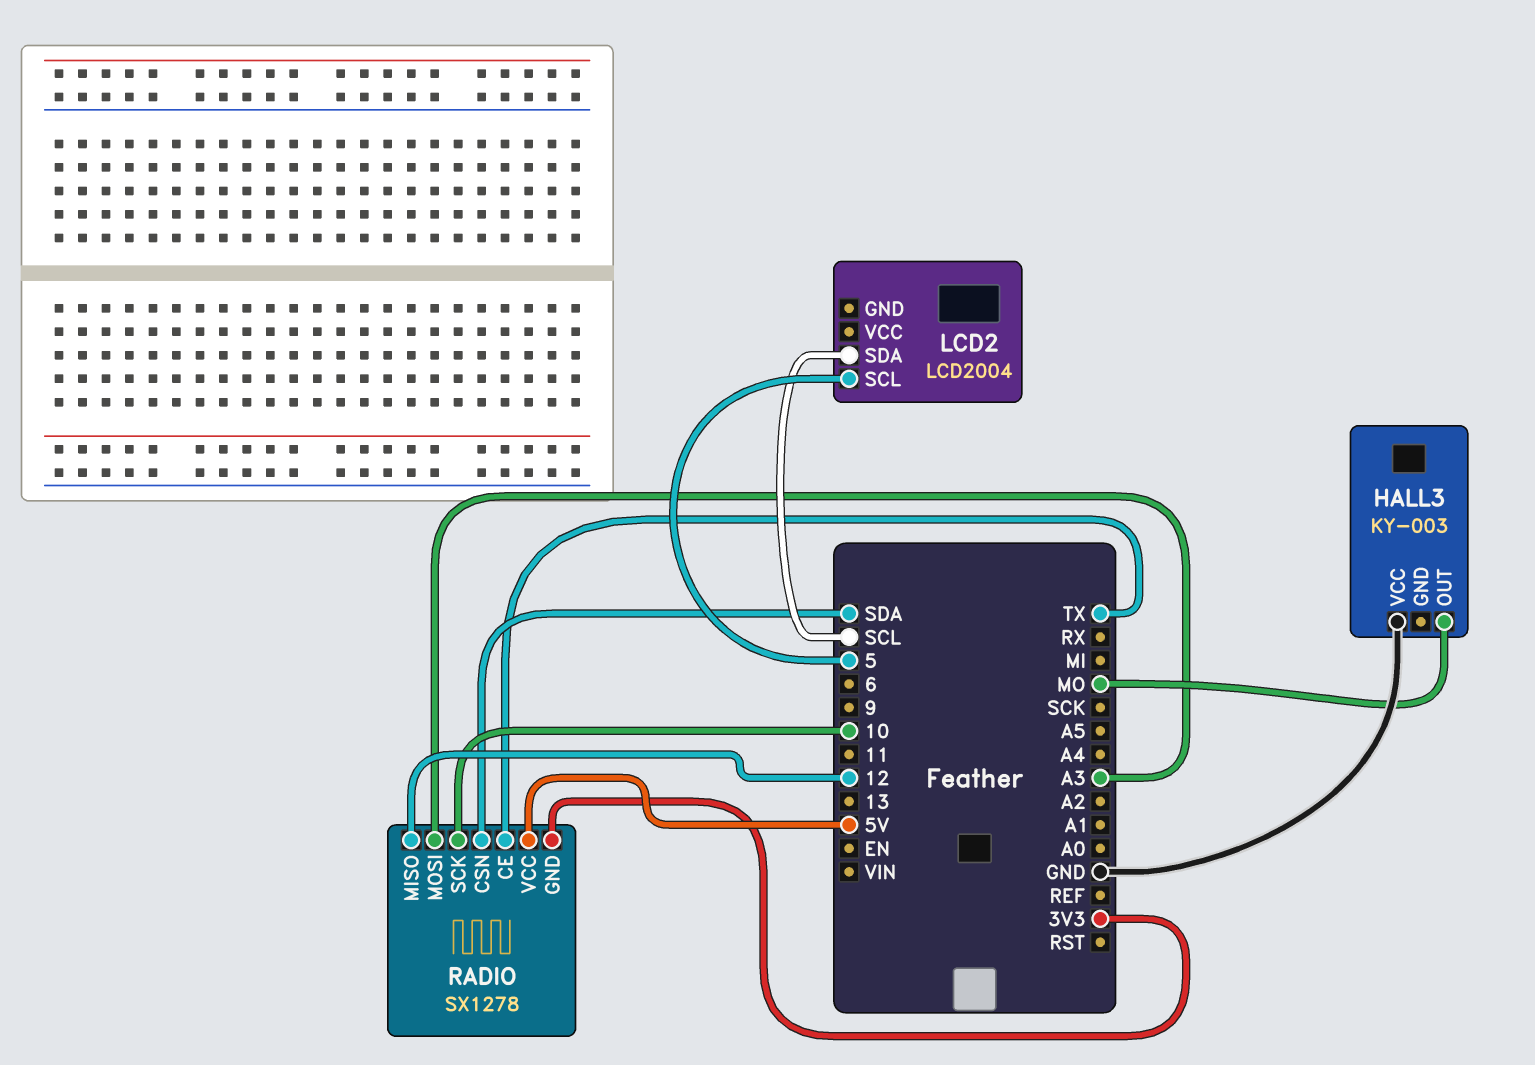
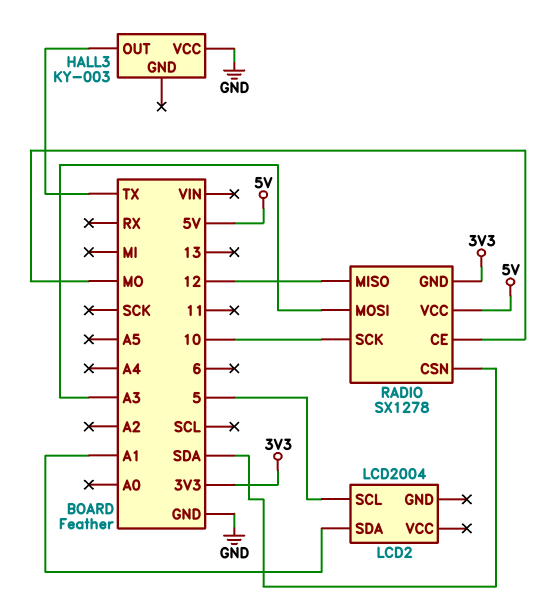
HALL3 pin OUT: MO -> TX
LCD2 pin SDA: SCL -> A1
RADIO pin CE: TX -> MO

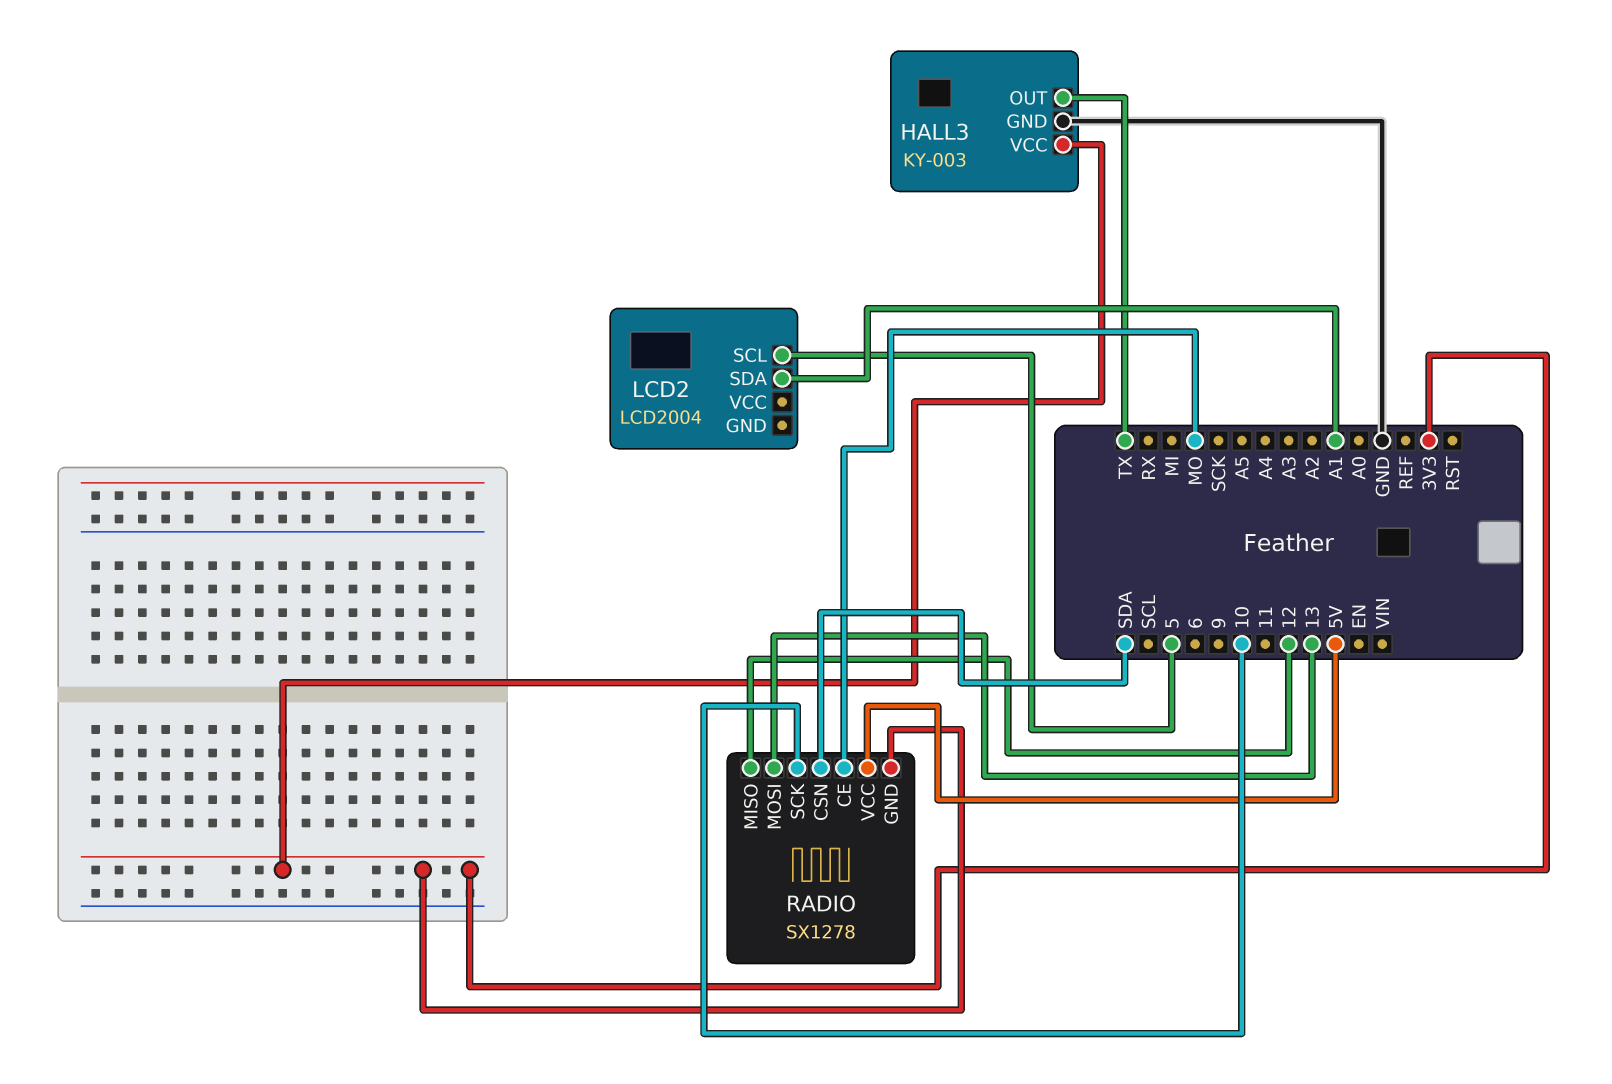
HALL3 pin GND: none -> GND
HALL3 pin VCC: GND -> 3V3
RADIO pin MOSI: A3 -> 13

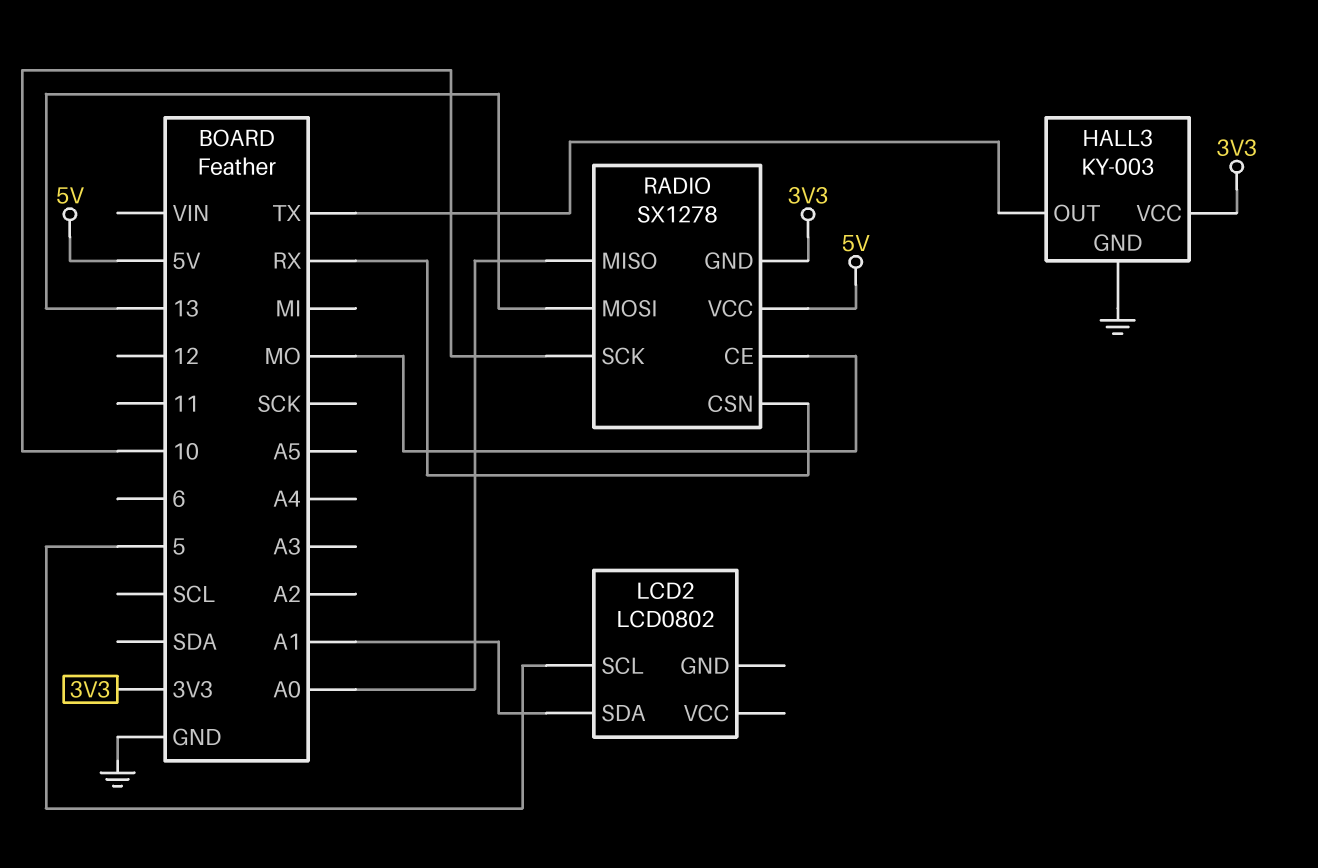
LCD2: LCD2004 -> LCD0802
RADIO pin CSN: SDA -> RX
RADIO pin MISO: 12 -> A0

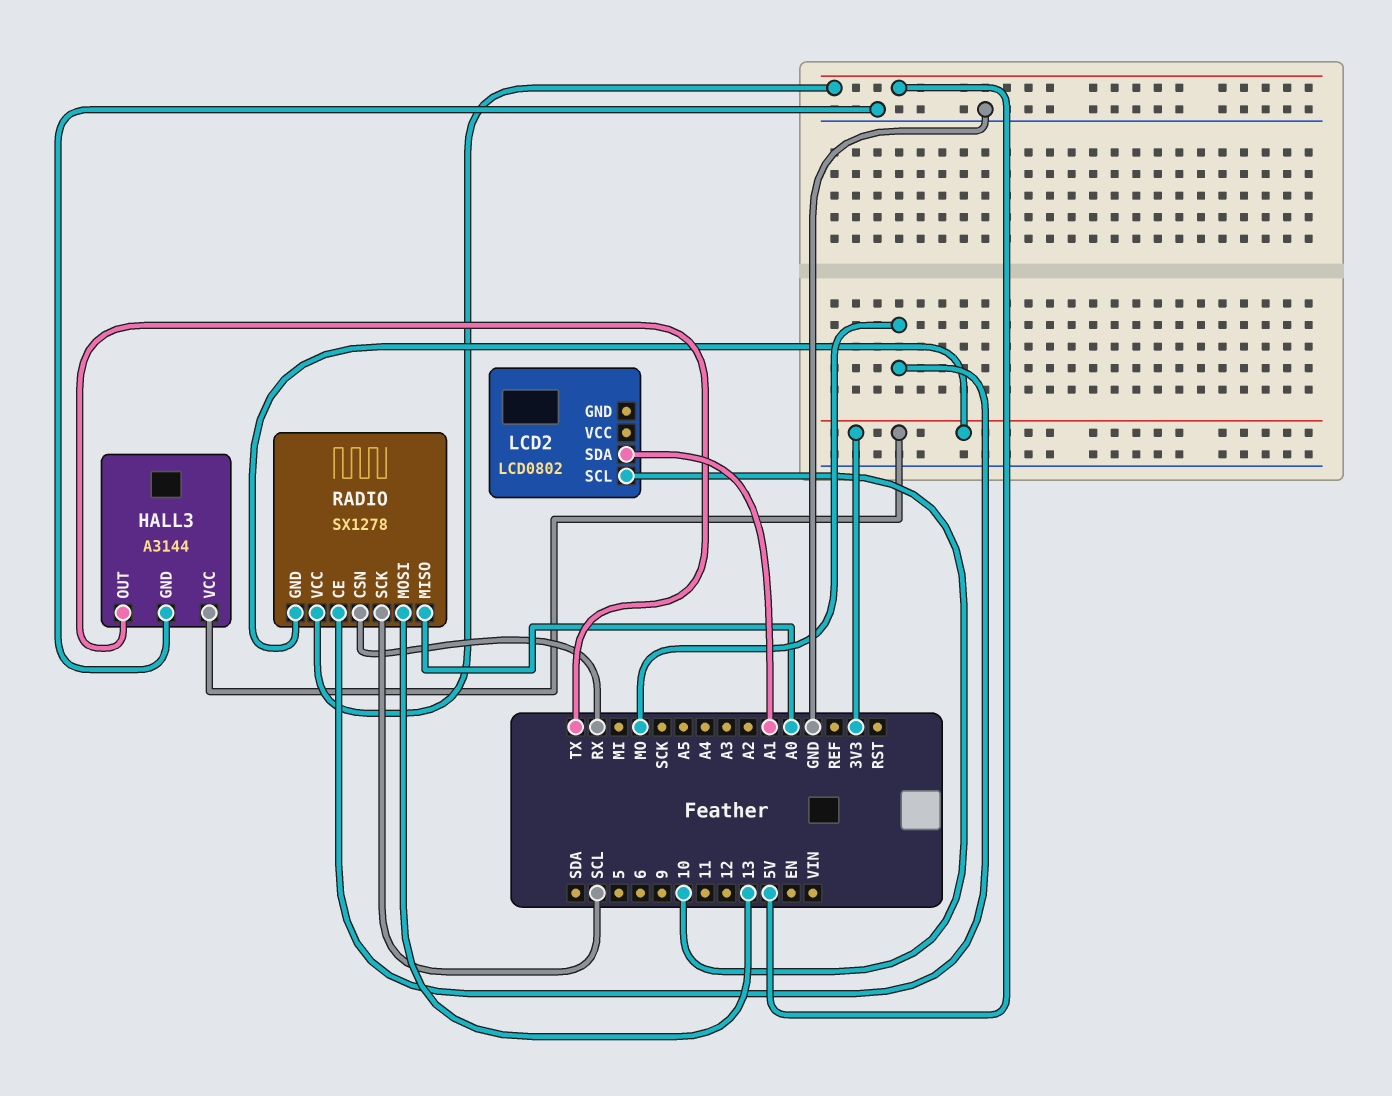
HALL3: KY-003 -> A3144
LCD2 pin SCL: 5 -> 10
RADIO pin SCK: 10 -> SCL

